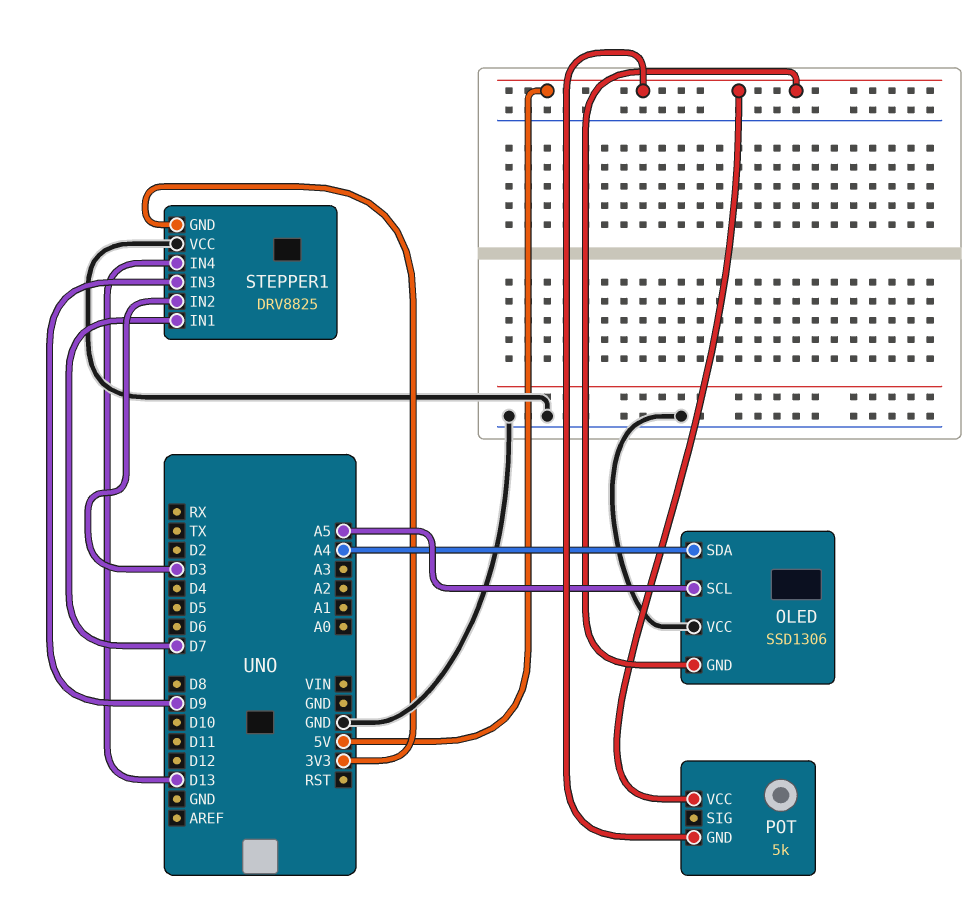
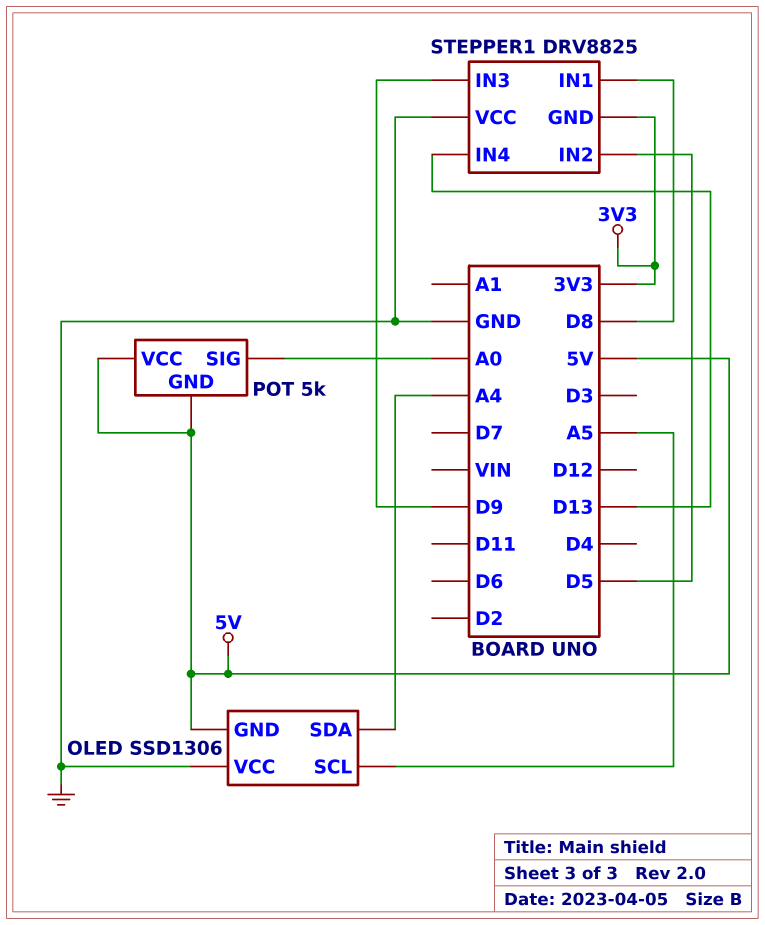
POT pin SIG: none -> A0
STEPPER1 pin IN1: D7 -> D8
STEPPER1 pin IN2: D3 -> D5

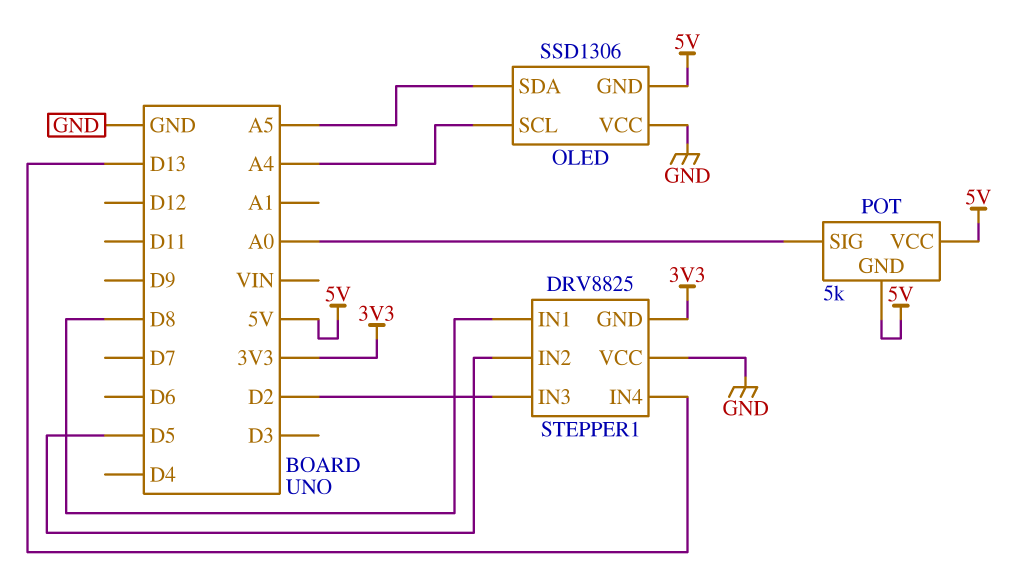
OLED pin SCL: A5 -> A4
OLED pin SDA: A4 -> A5
STEPPER1 pin IN3: D9 -> D2

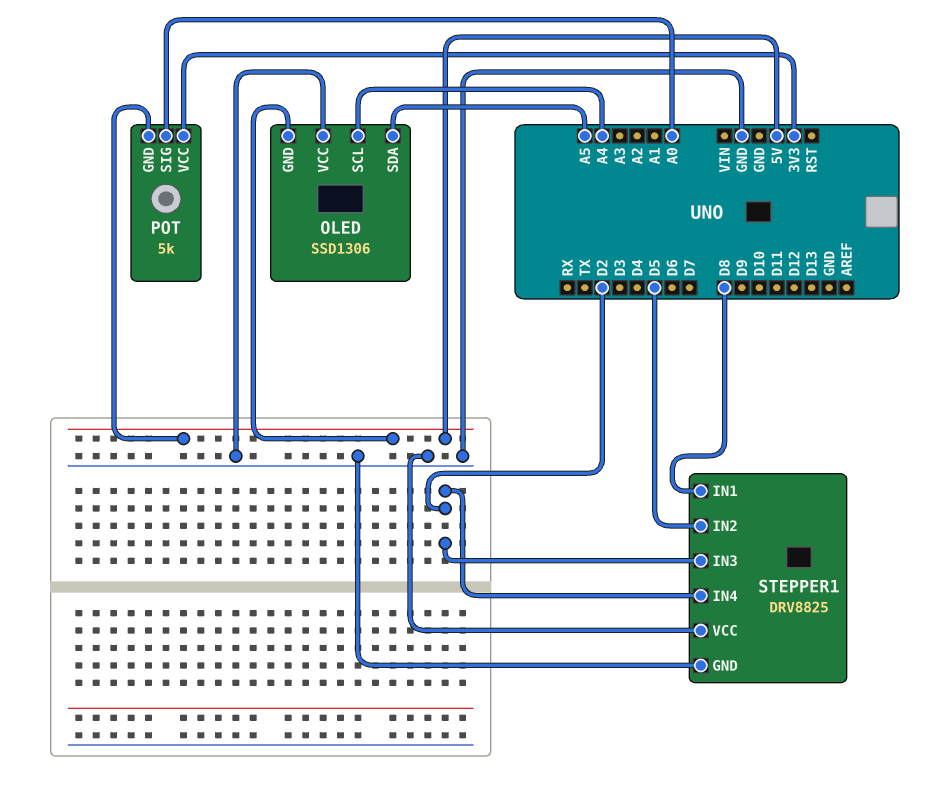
POT pin VCC: 5V -> 3V3
STEPPER1 pin GND: 3V3 -> GND
STEPPER1 pin IN4: D13 -> D2

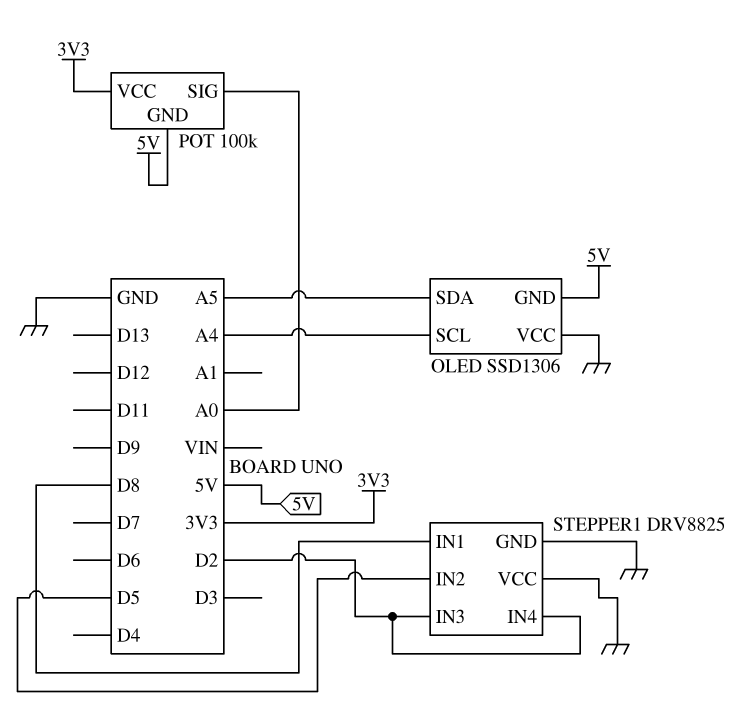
POT: 5k -> 100k

